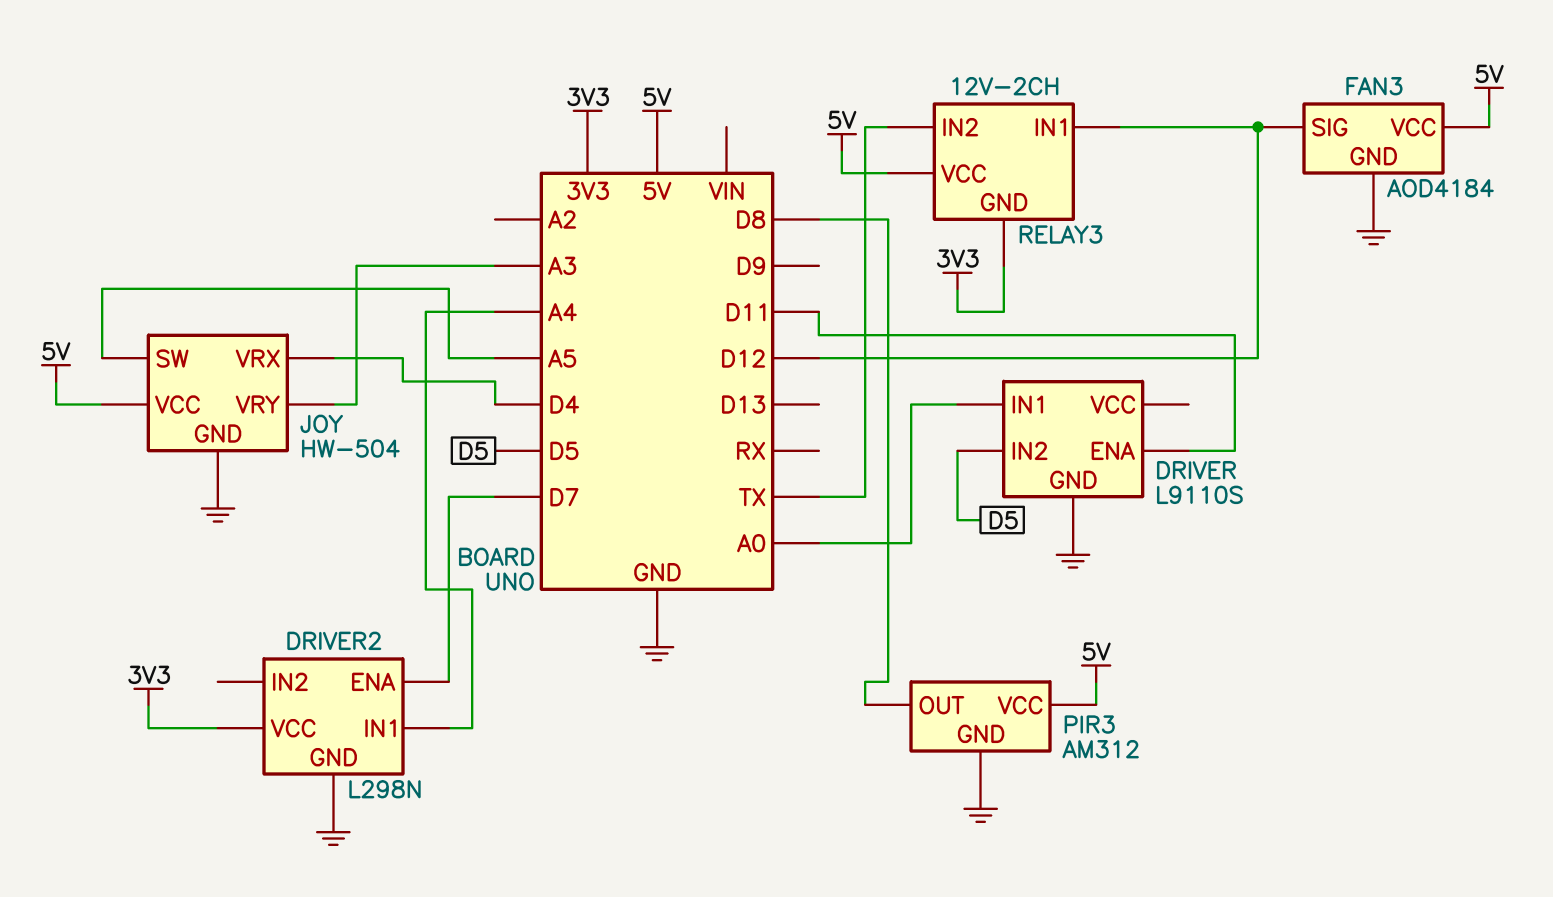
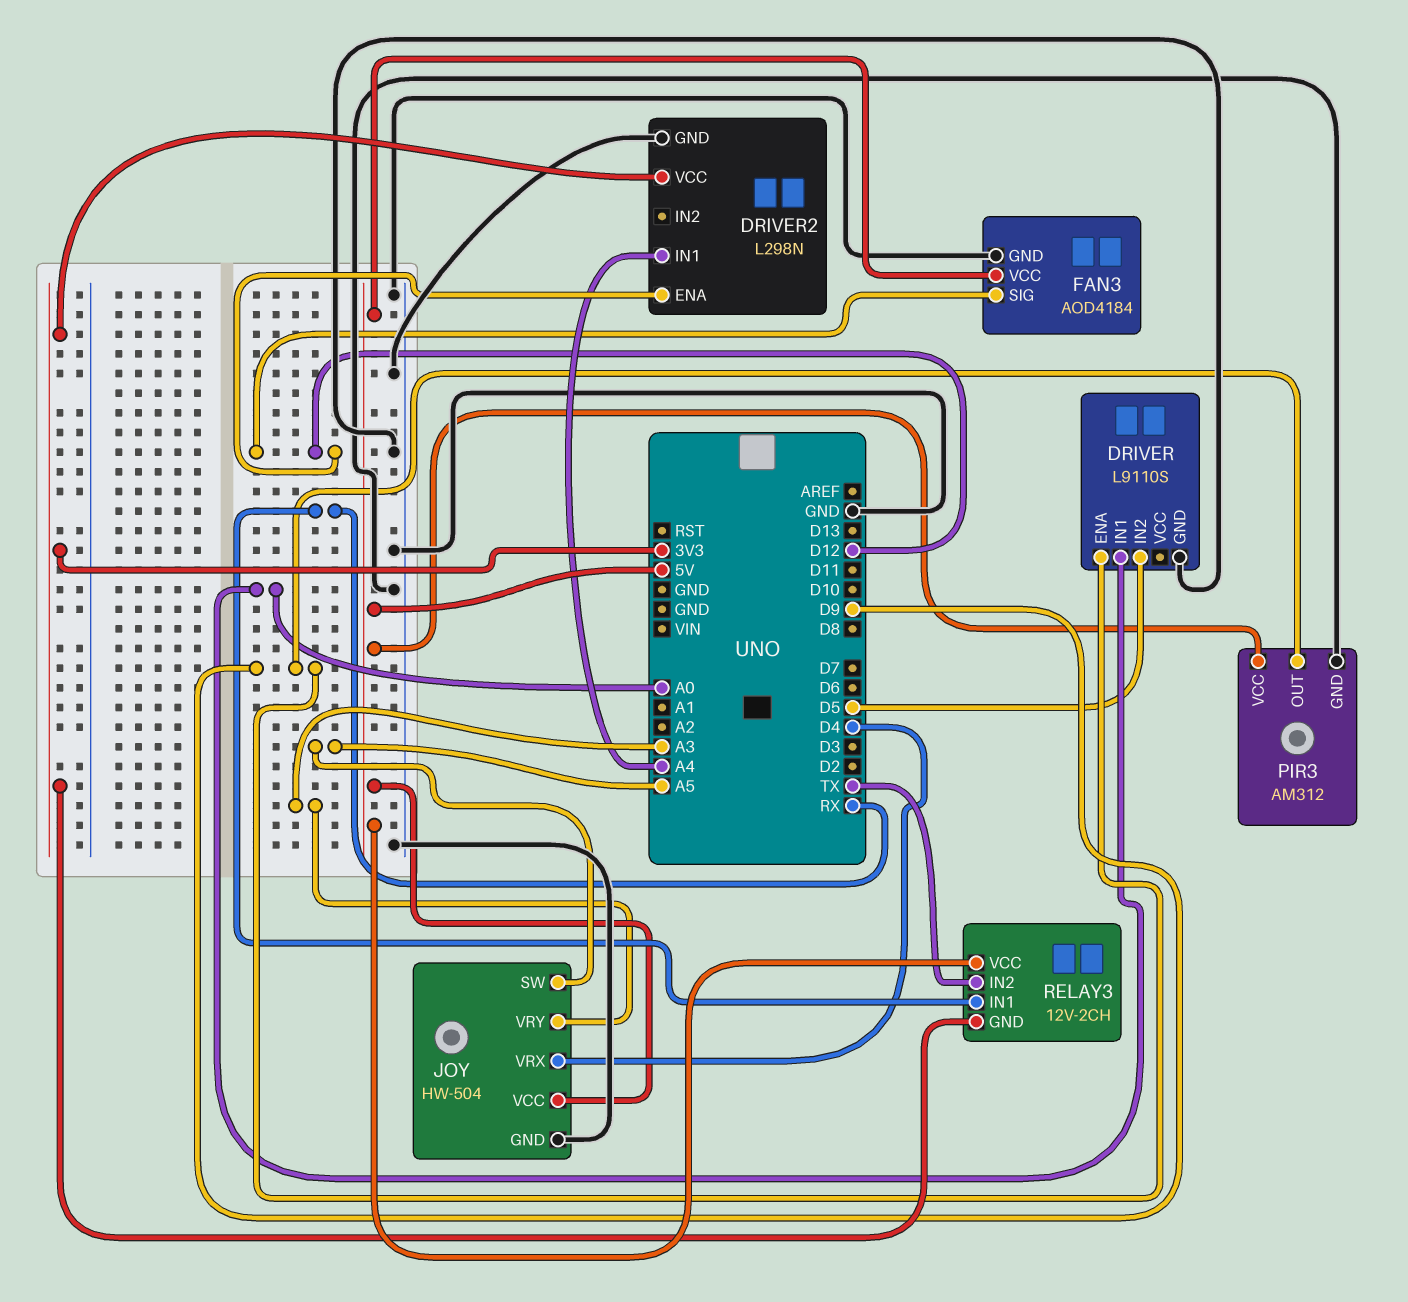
DRIVER pin ENA: D11 -> D9
DRIVER2 pin ENA: D7 -> D12
PIR3 pin OUT: D8 -> D9
RELAY3 pin IN1: D12 -> RX

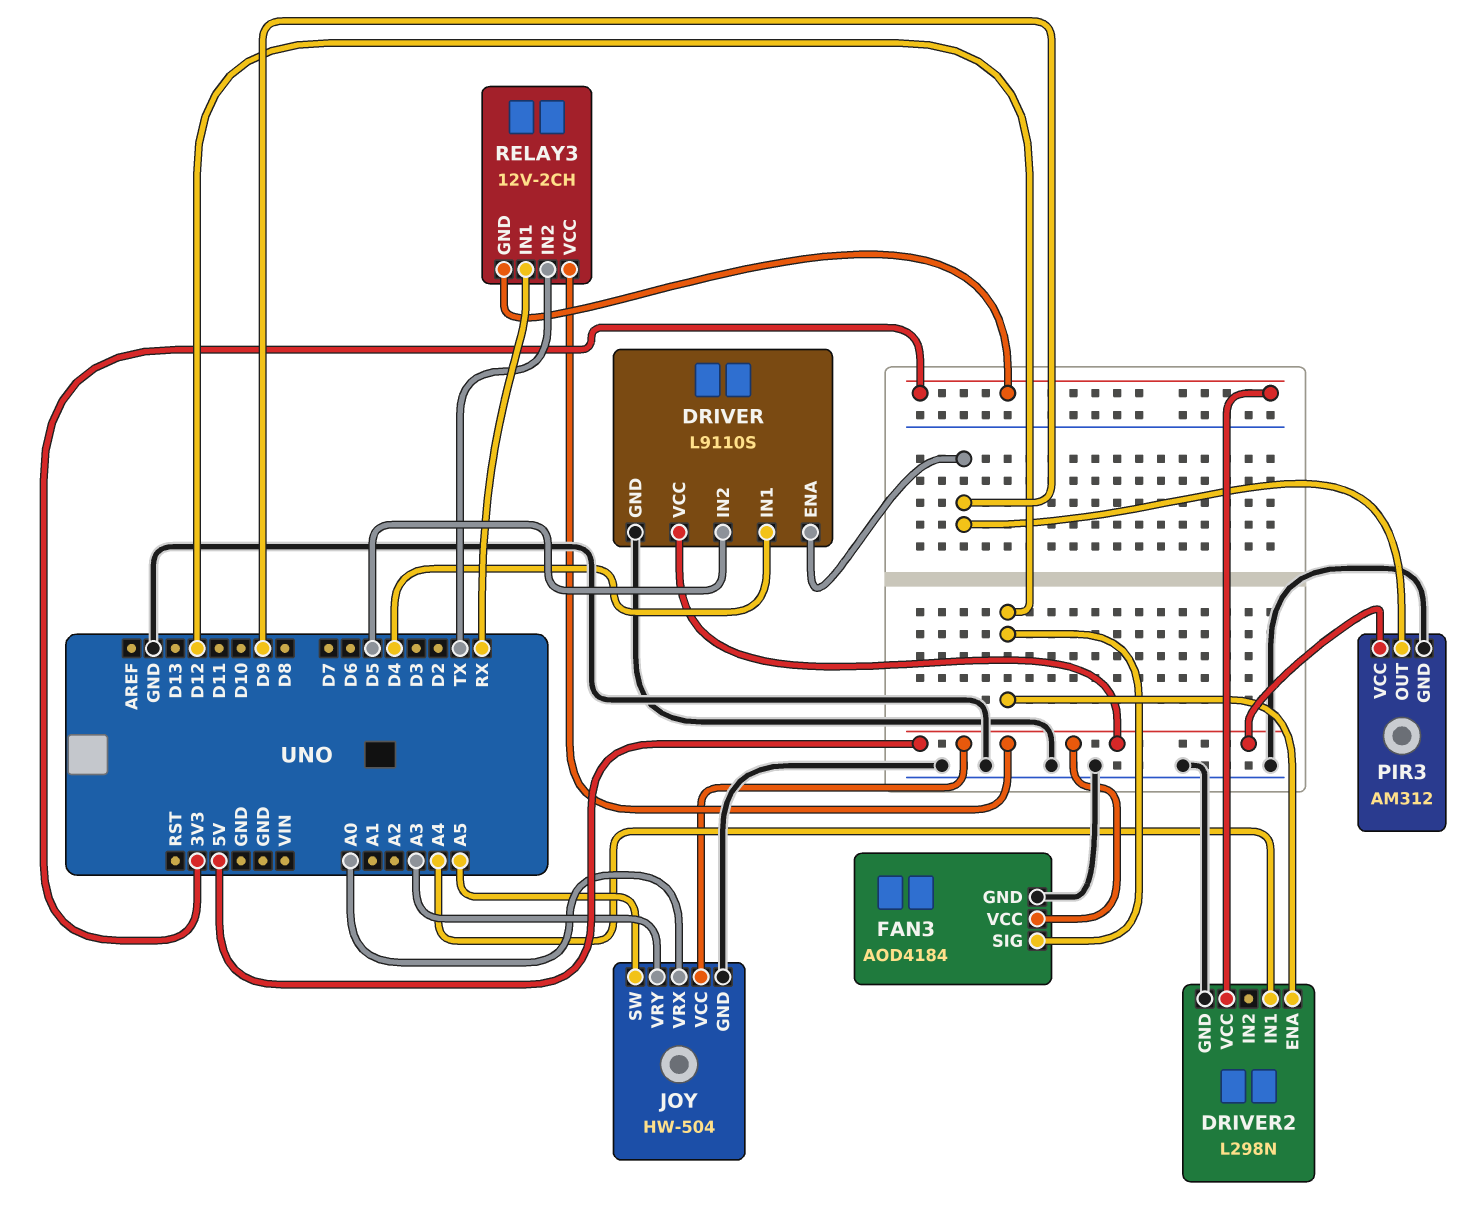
DRIVER pin IN1: A0 -> D4
DRIVER pin VCC: none -> 5V
JOY pin VRX: D4 -> A0

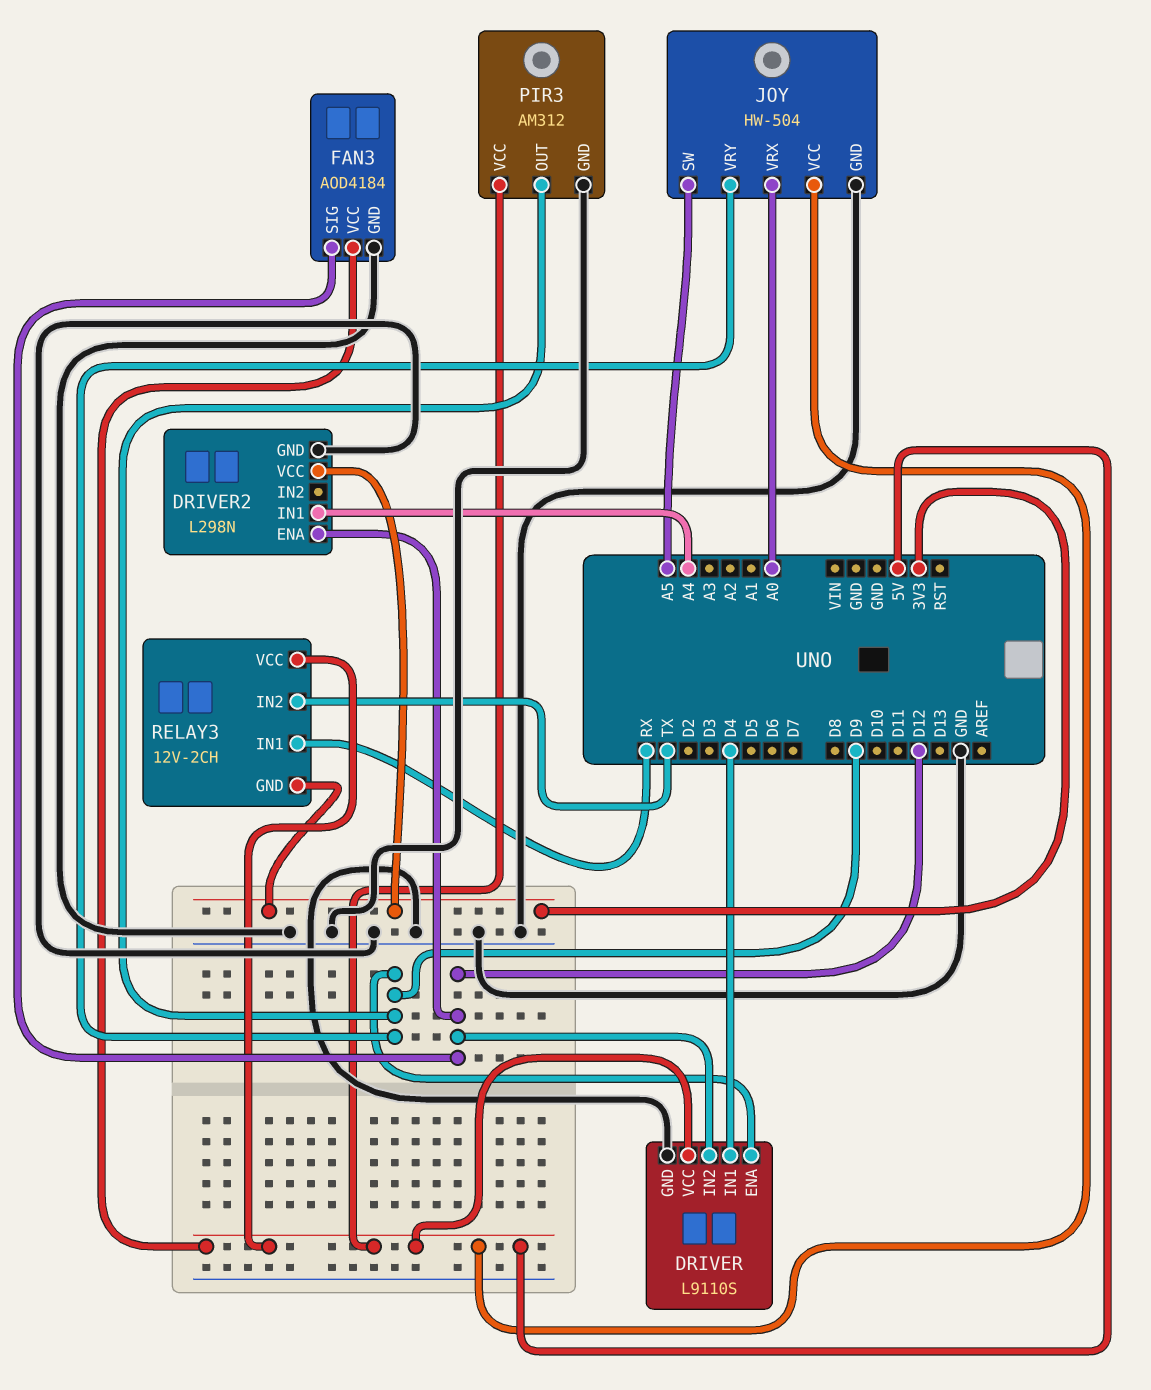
DRIVER pin IN2: D5 -> D12
JOY pin VRY: A3 -> D9

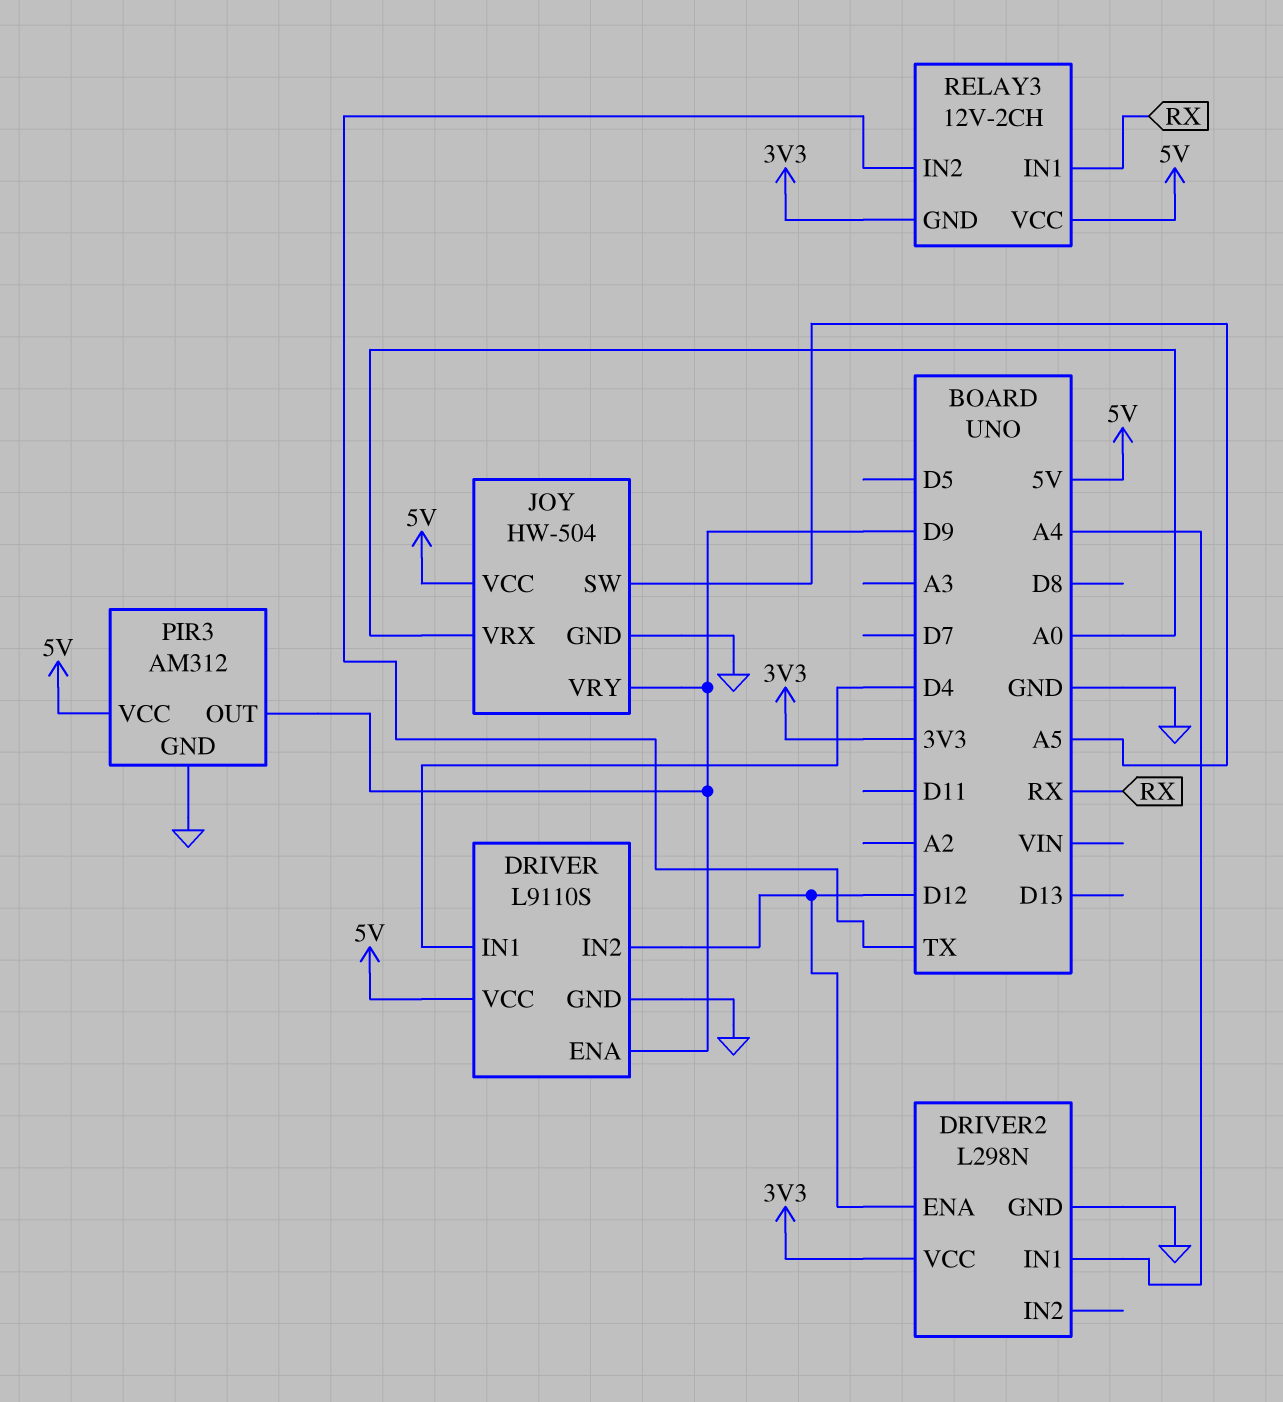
FAN3: AOD4184 -> none
FAN3 pin GND: GND -> none
FAN3 pin SIG: D12 -> none
FAN3 pin VCC: 5V -> none

